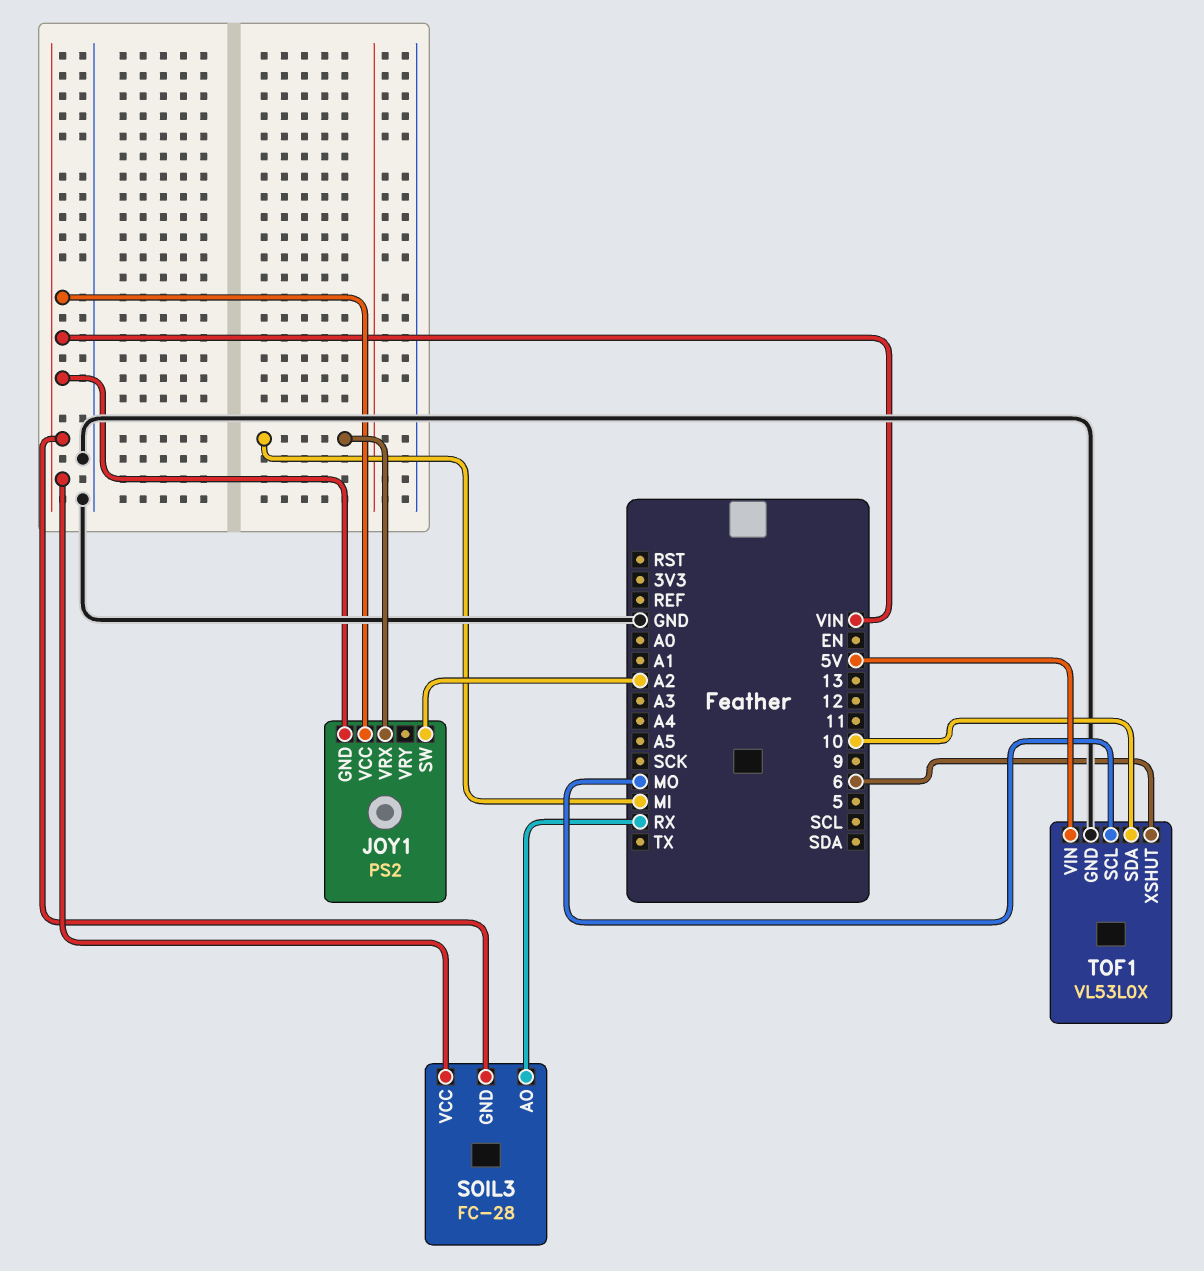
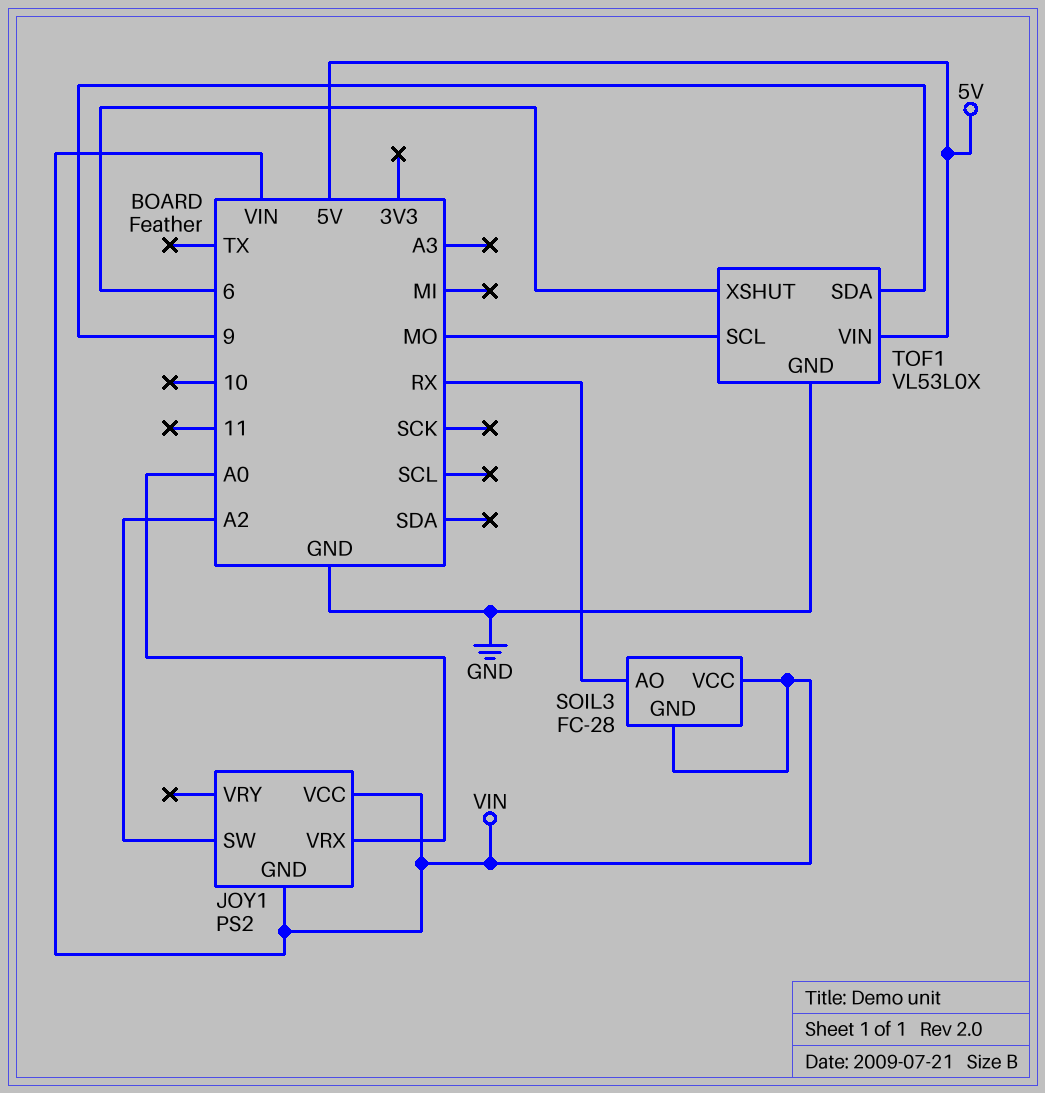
JOY1 pin VRX: MI -> A0
TOF1 pin SDA: 10 -> 9

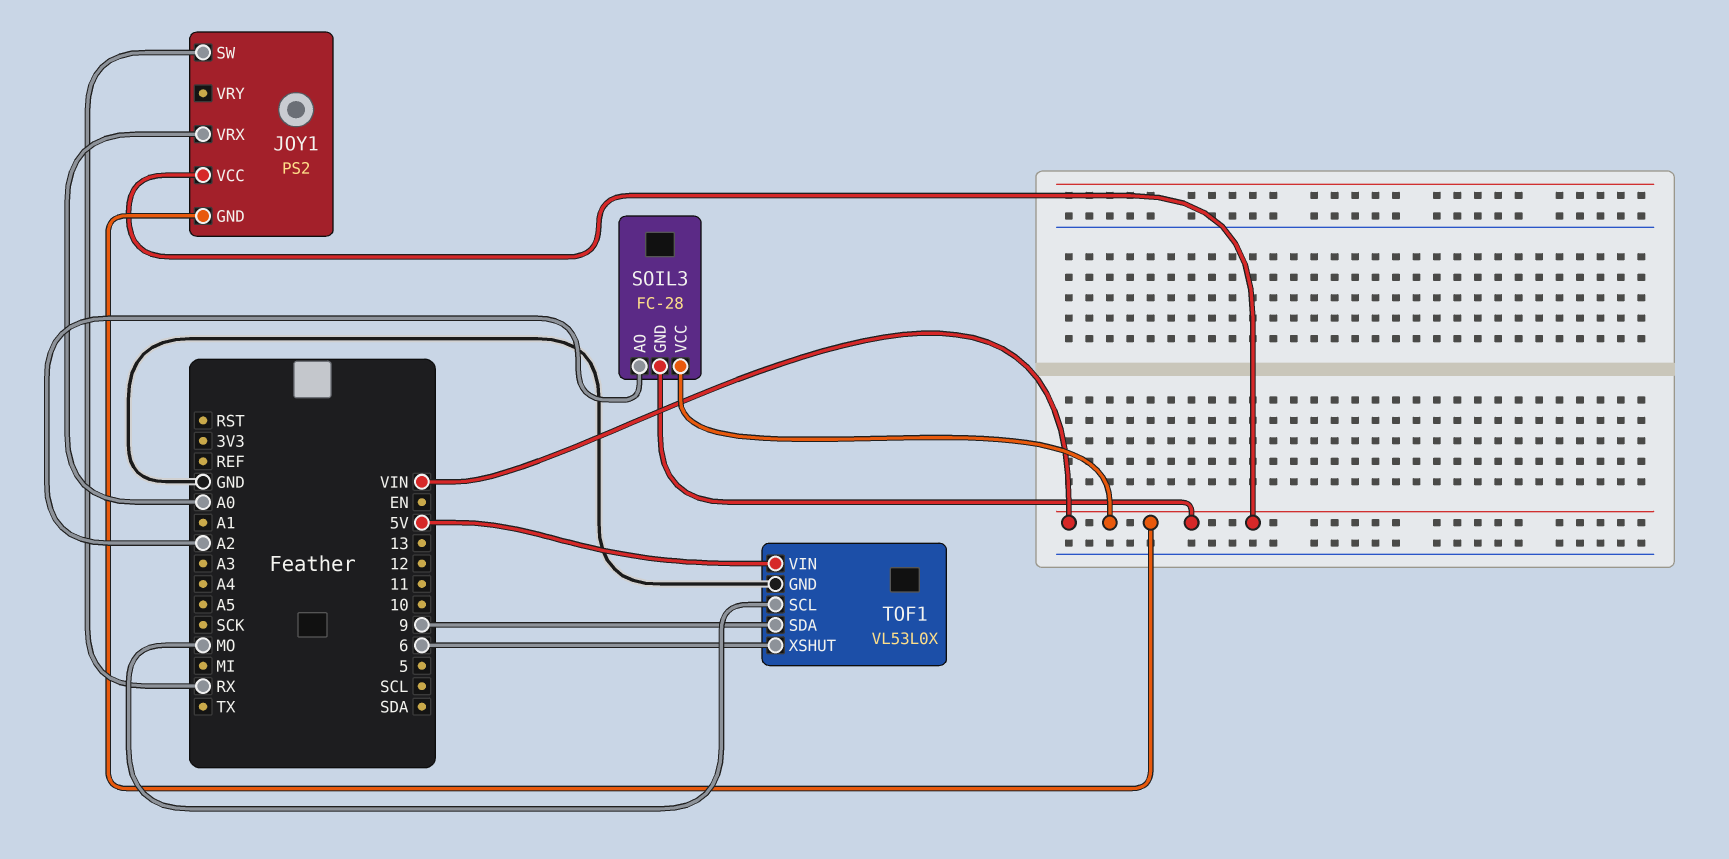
JOY1 pin SW: A2 -> RX
SOIL3 pin AO: RX -> A2

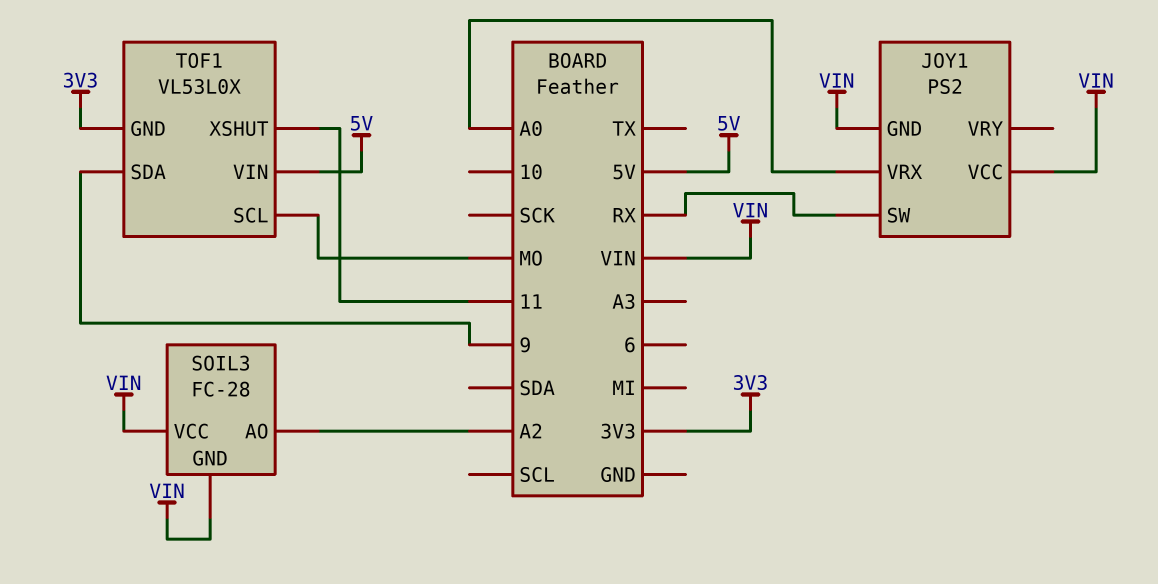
TOF1 pin GND: GND -> 3V3
TOF1 pin XSHUT: 6 -> 11

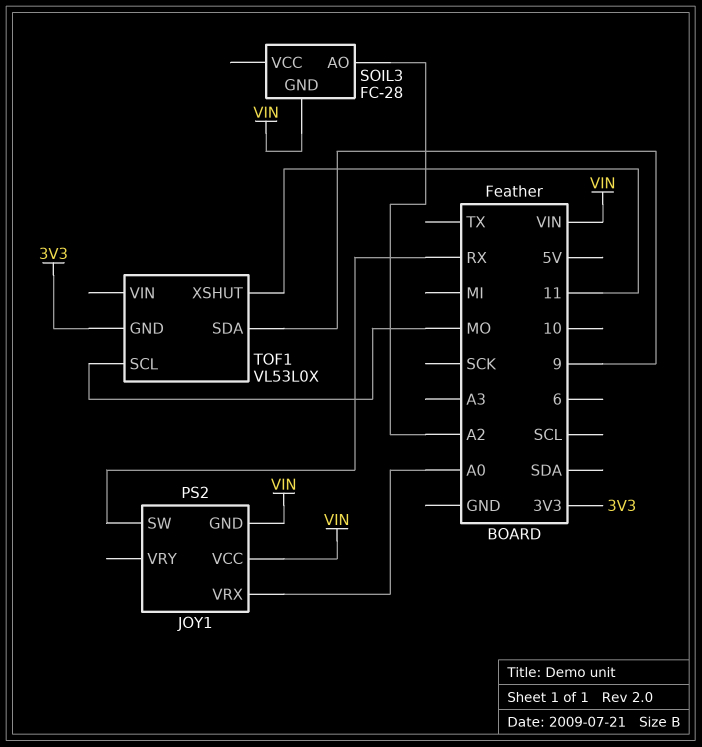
SOIL3 pin VCC: VIN -> none
TOF1 pin VIN: 5V -> none

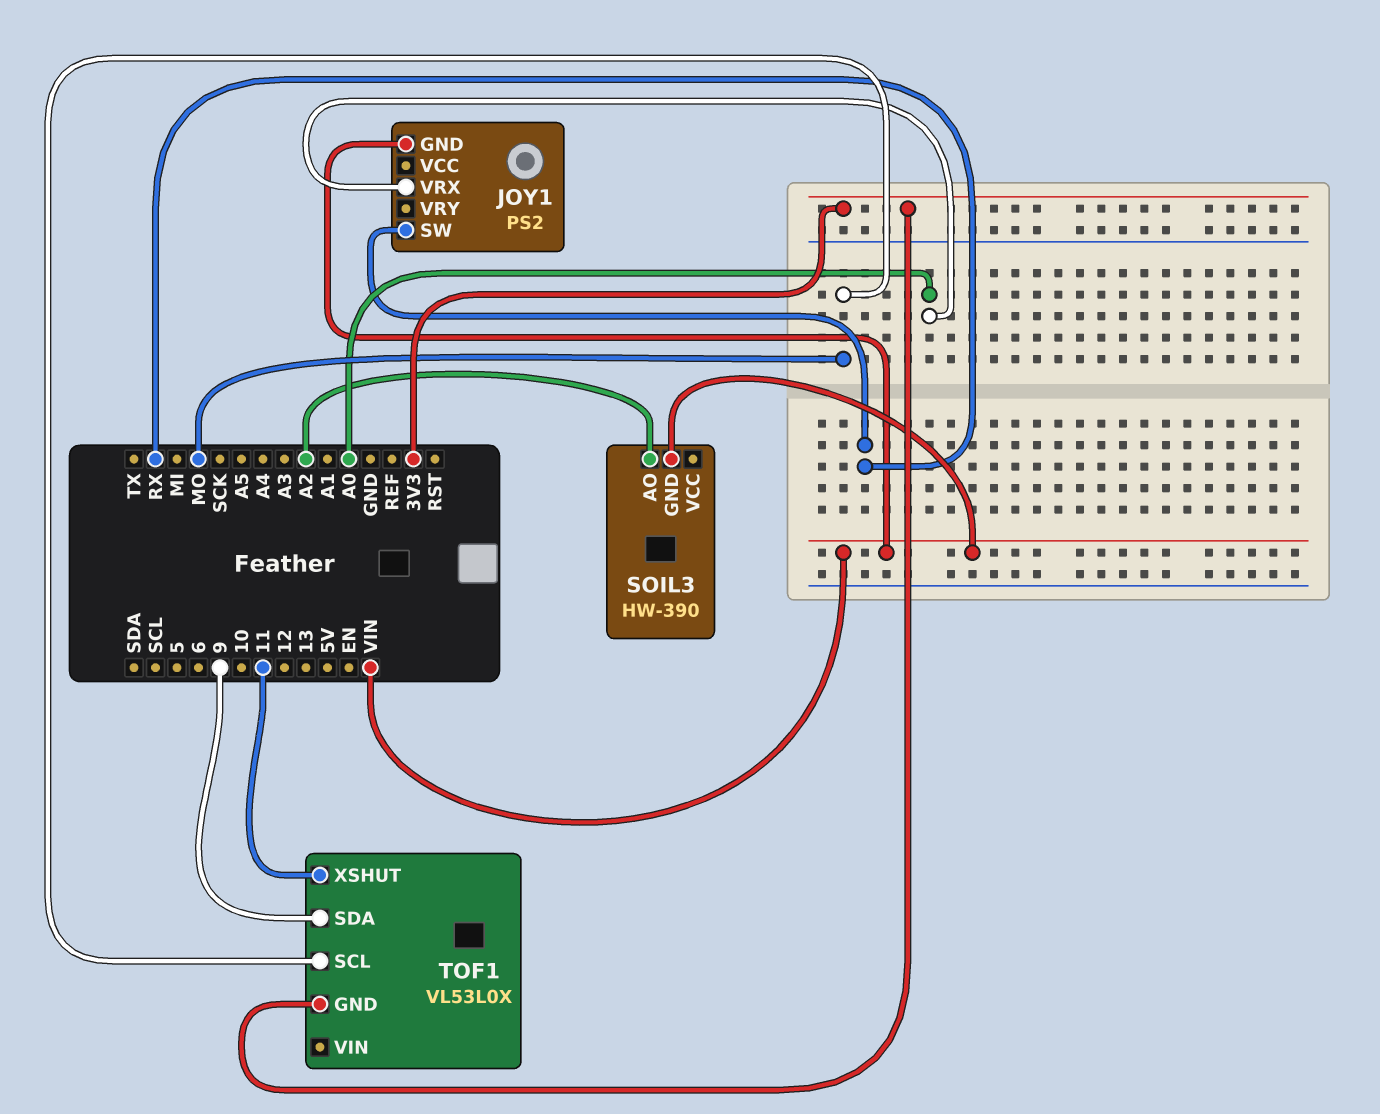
JOY1 pin VCC: VIN -> none
SOIL3: FC-28 -> HW-390

